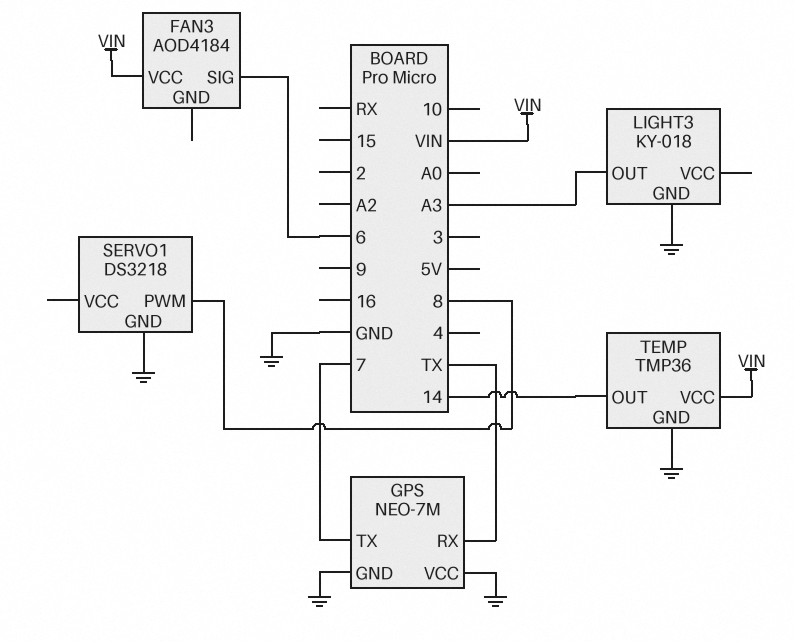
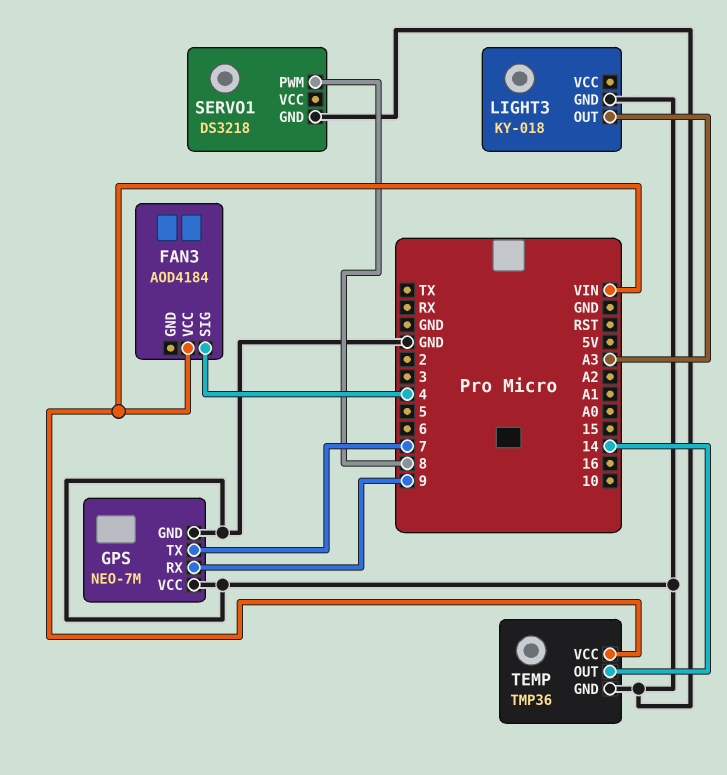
FAN3 pin SIG: 6 -> 4
GPS pin RX: TX -> 9

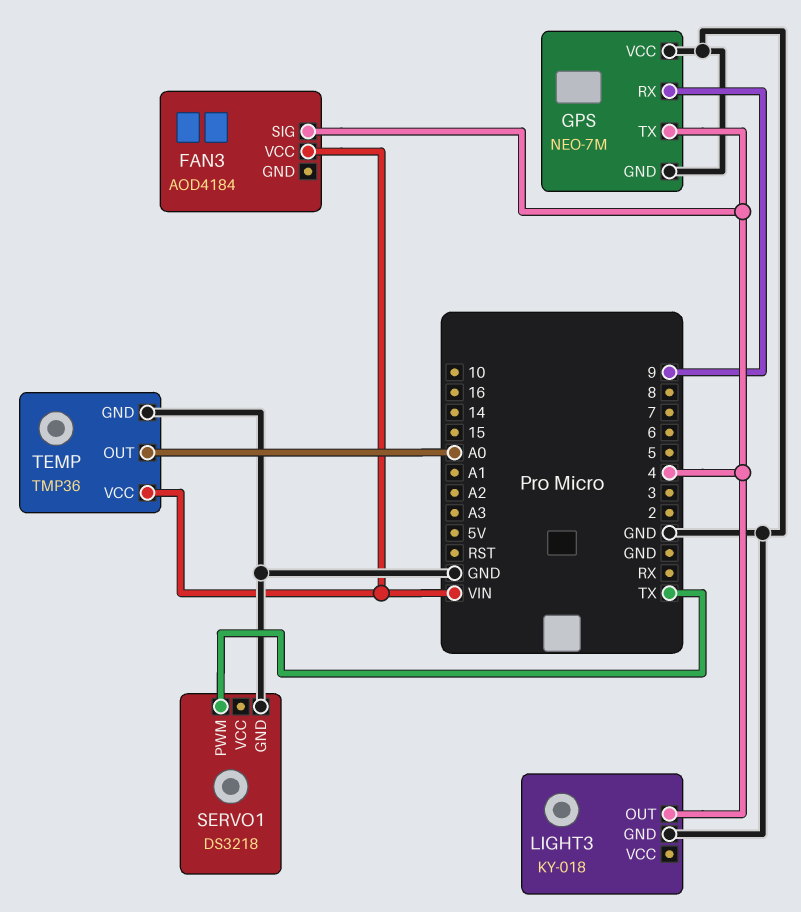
GPS pin TX: 7 -> 4
LIGHT3 pin OUT: A3 -> 4
SERVO1 pin PWM: 8 -> TX
TEMP pin OUT: 14 -> A0

